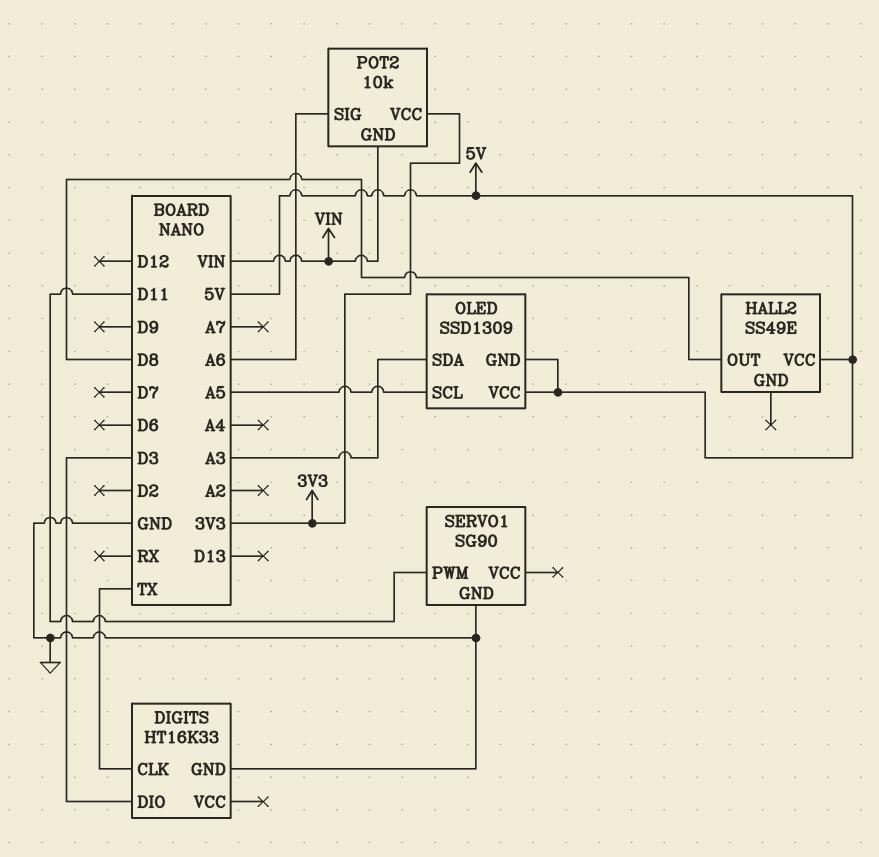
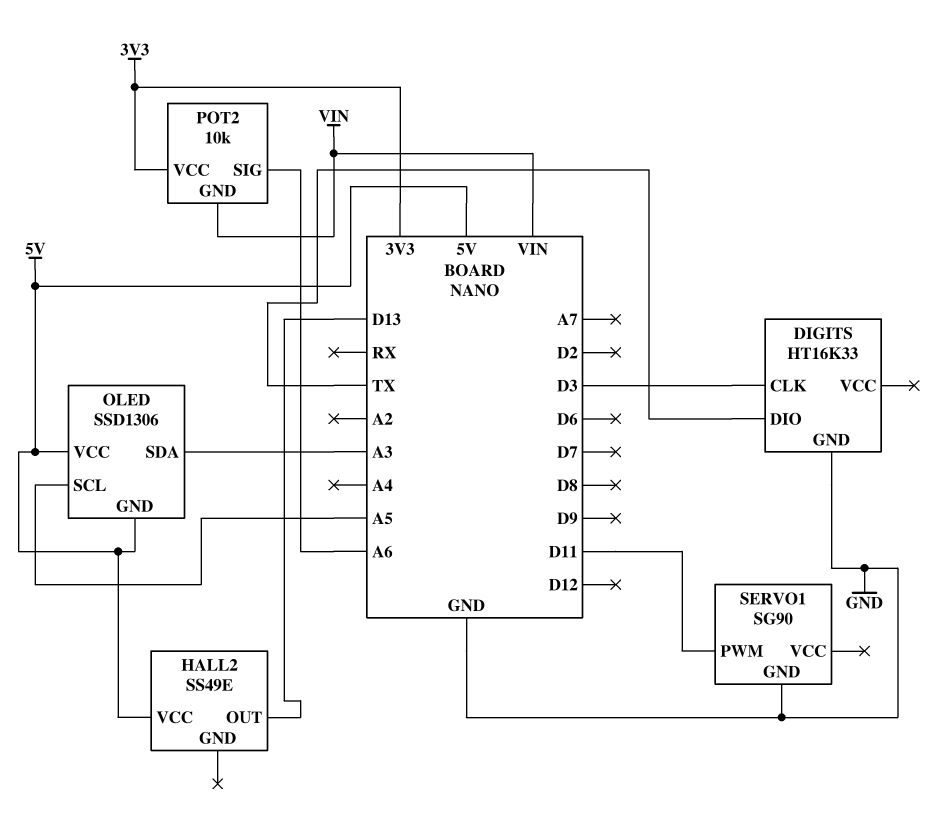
DIGITS pin CLK: TX -> D3
DIGITS pin DIO: D3 -> TX
HALL2 pin OUT: D8 -> D13
OLED: SSD1309 -> SSD1306

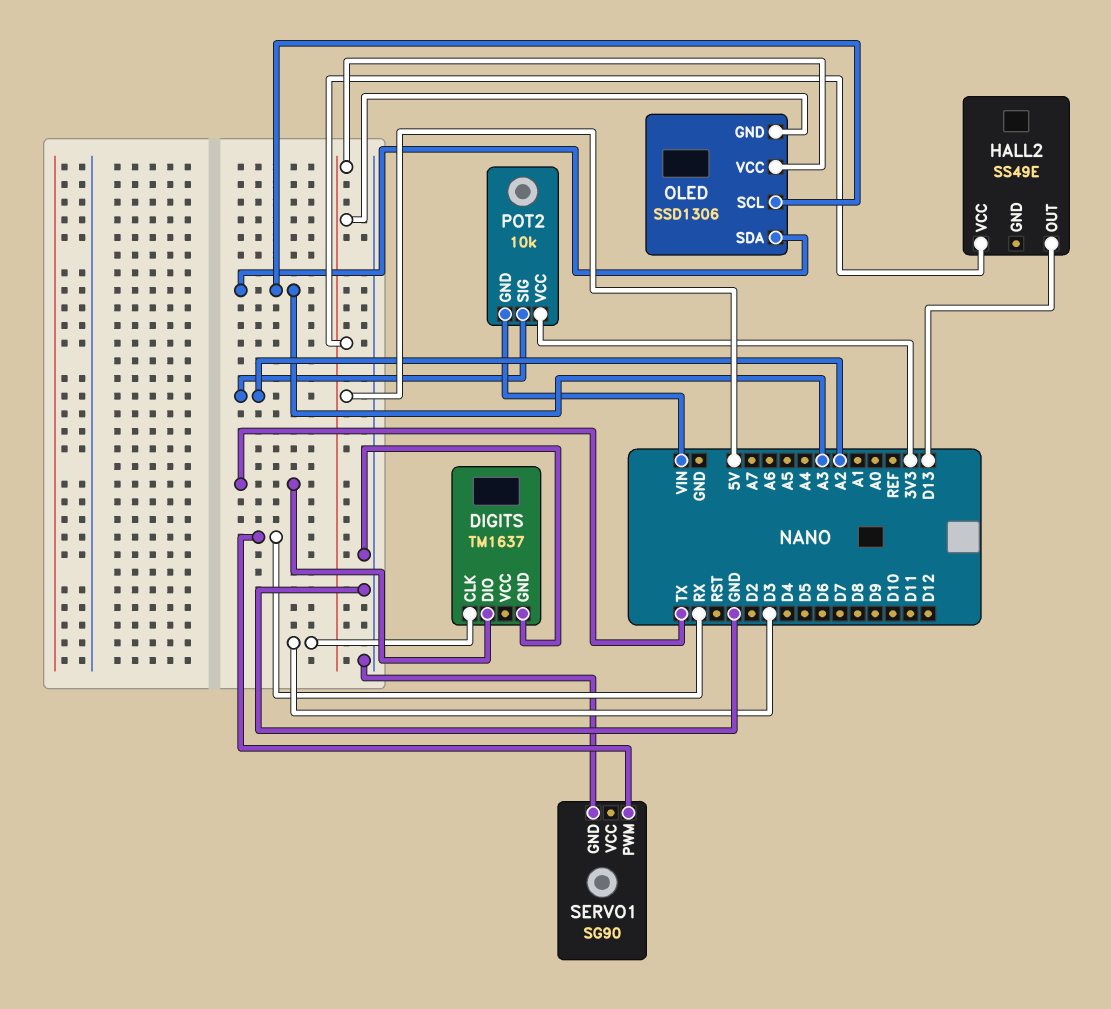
DIGITS: HT16K33 -> TM1637
OLED pin SCL: A5 -> A3
POT2 pin SIG: A6 -> A2
SERVO1 pin PWM: D11 -> RX

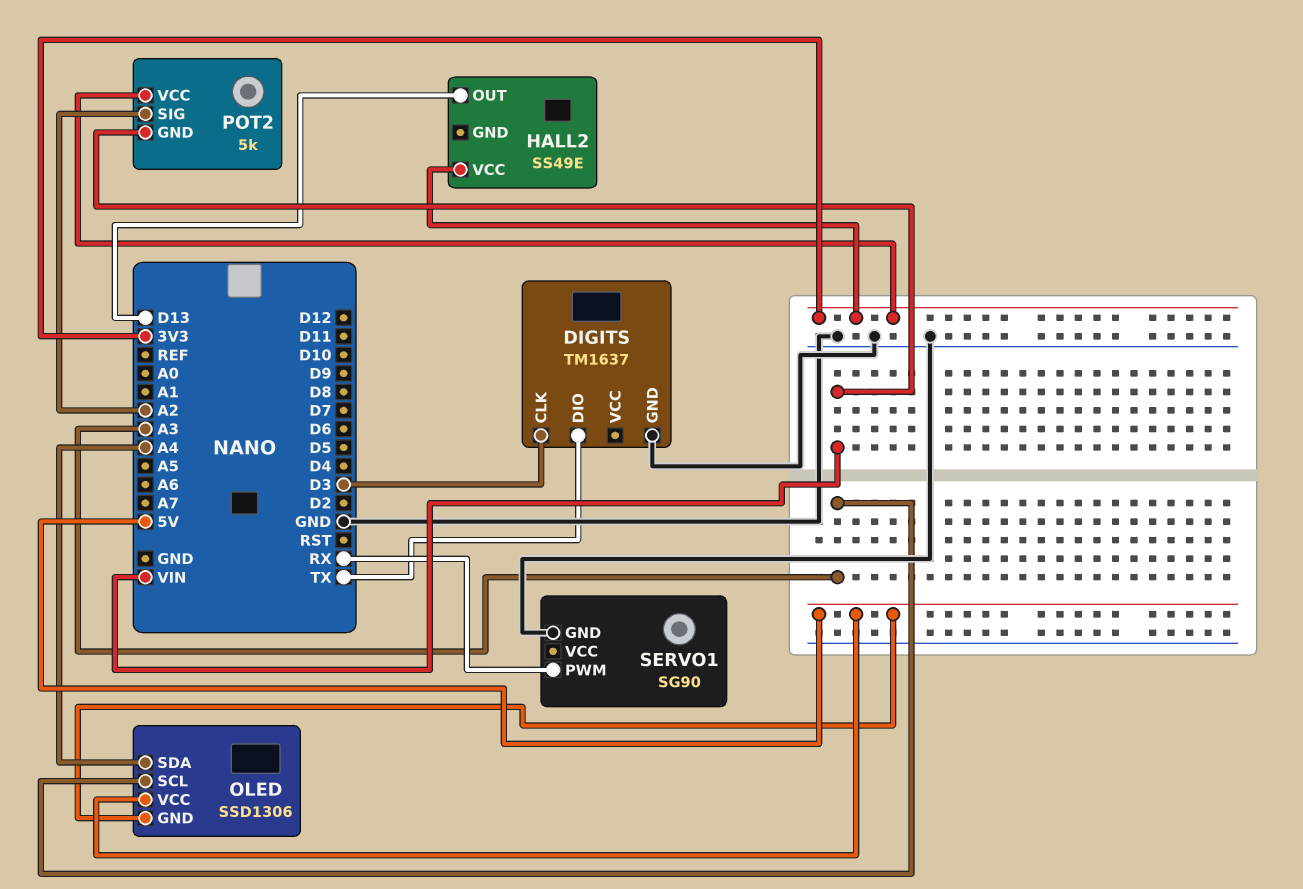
HALL2 pin VCC: 5V -> 3V3
OLED pin SDA: A3 -> A4
POT2: 10k -> 5k

